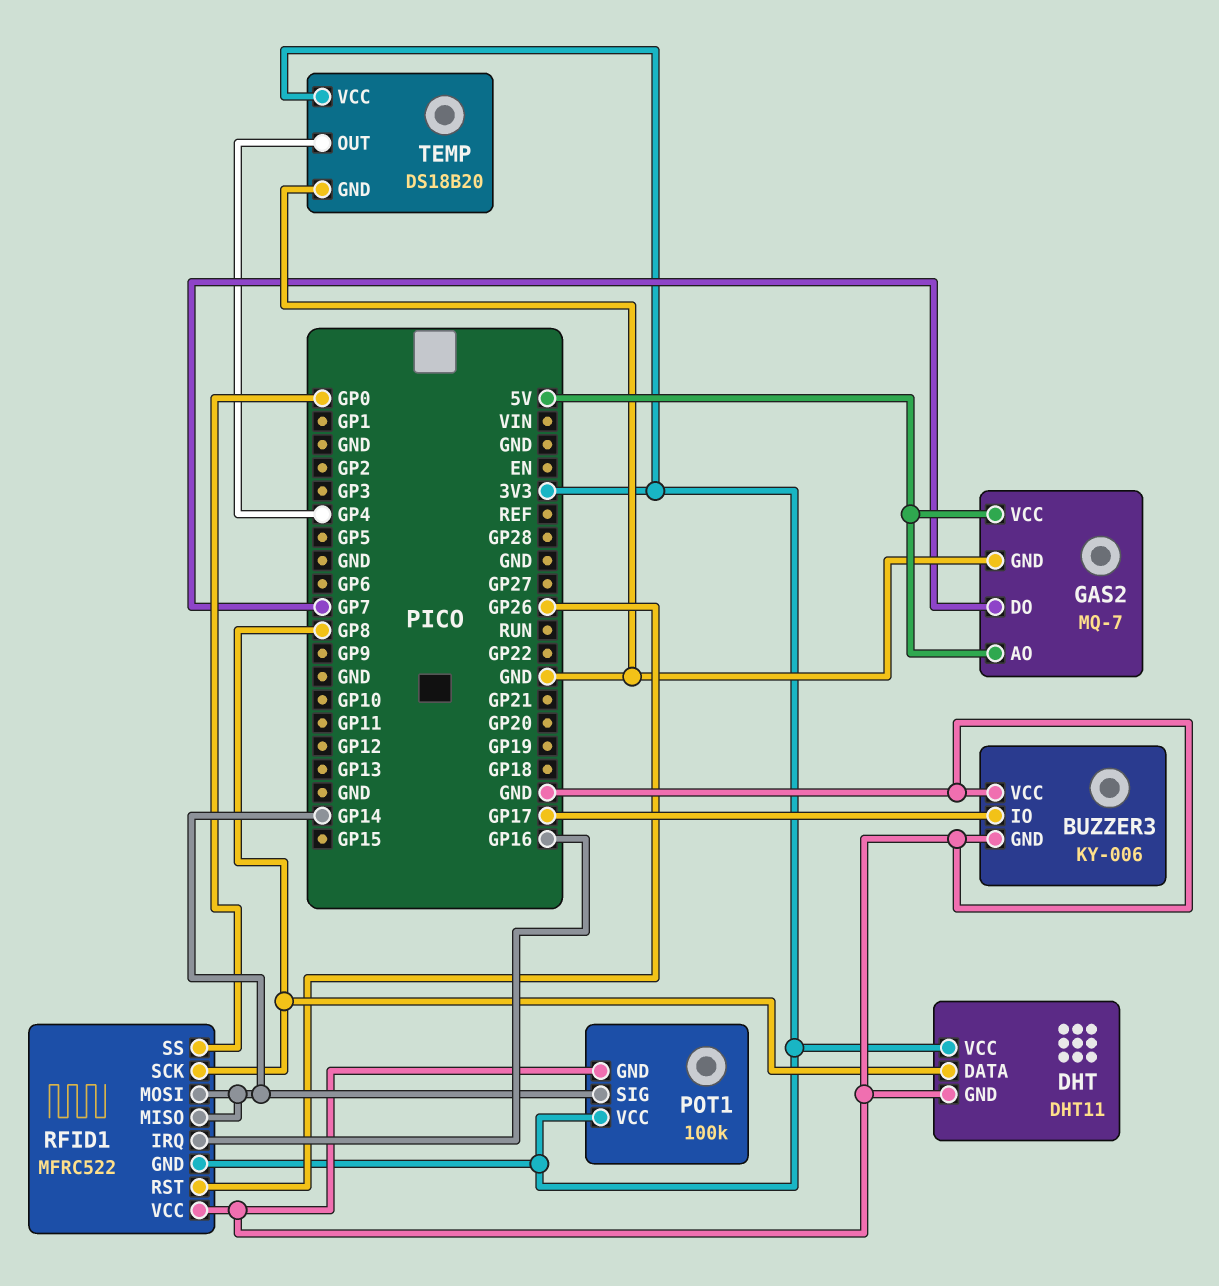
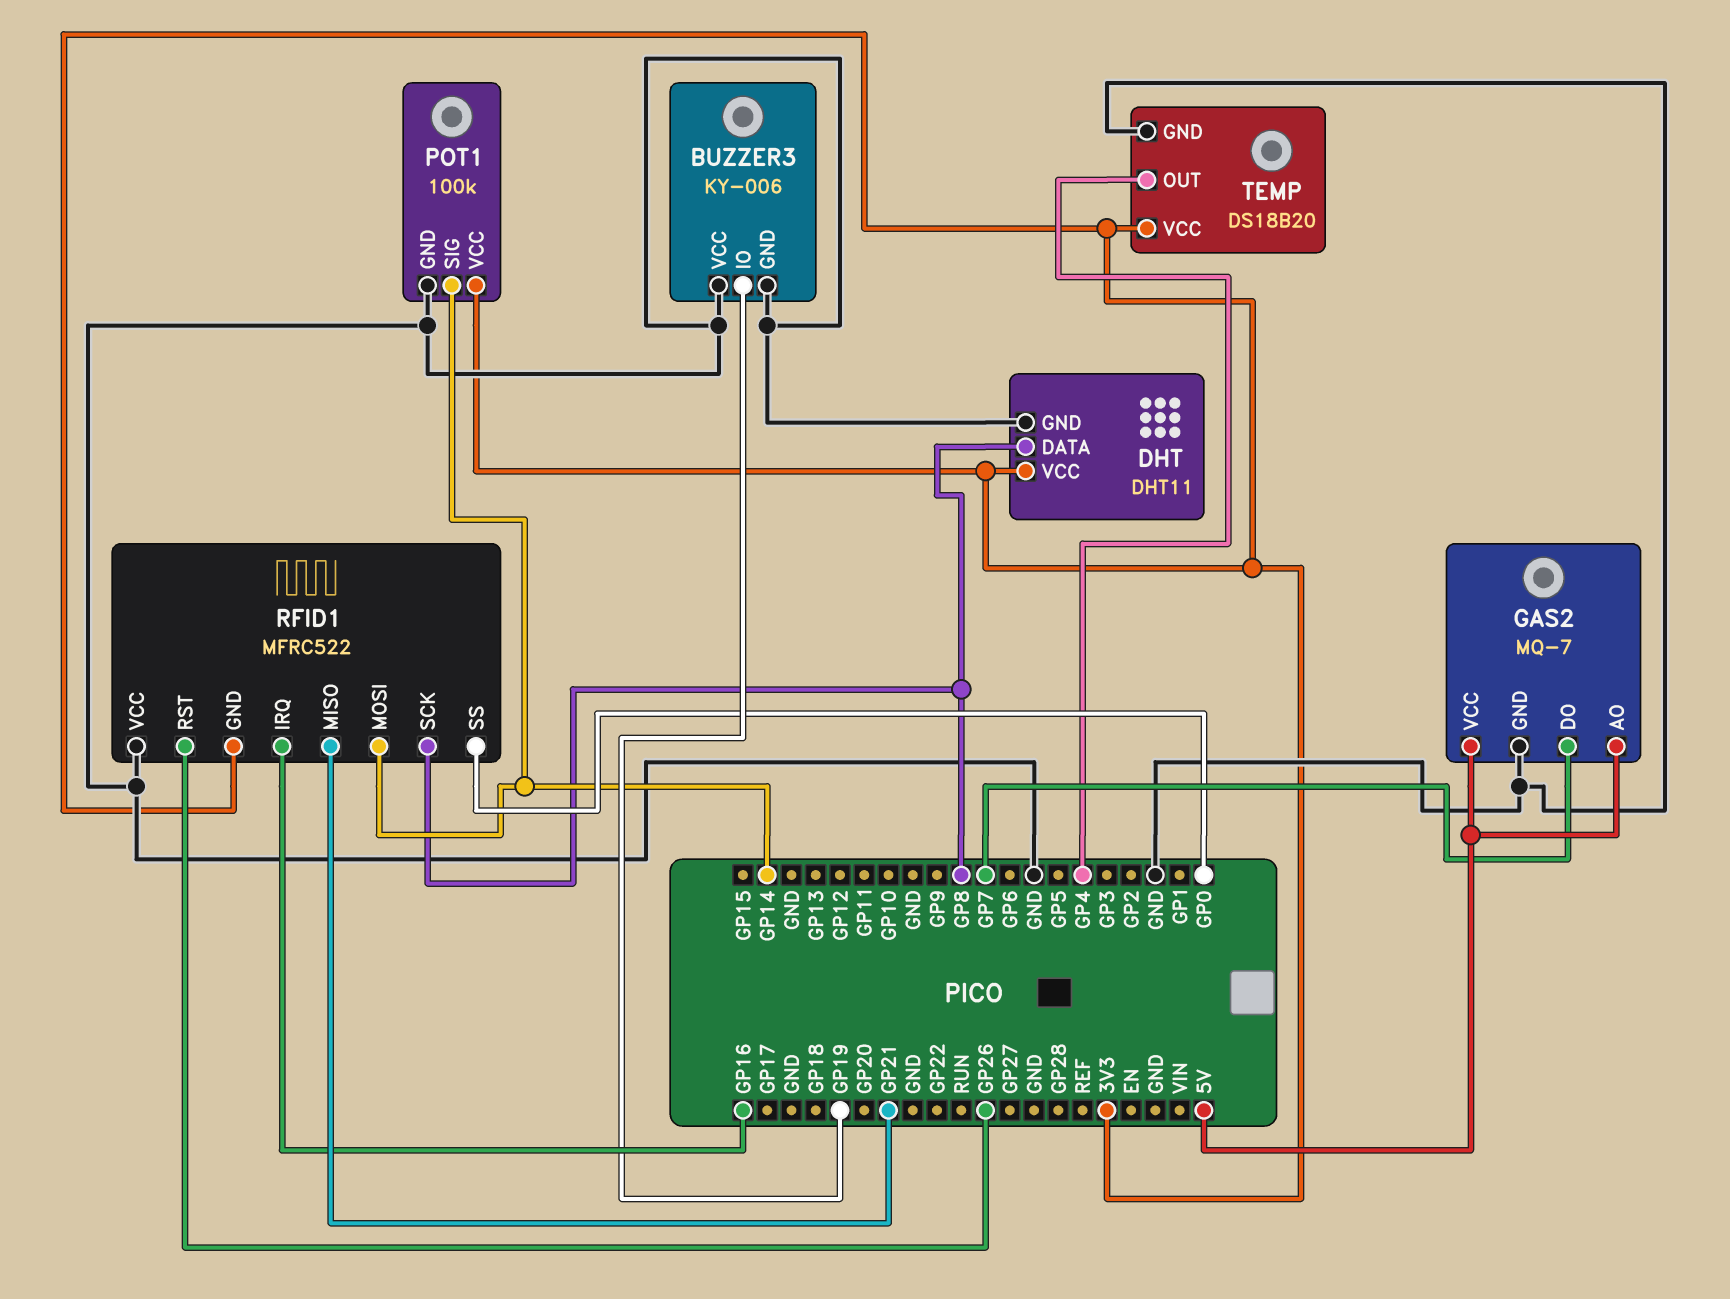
BUZZER3 pin IO: GP17 -> GP19
RFID1 pin MISO: GP14 -> GP21

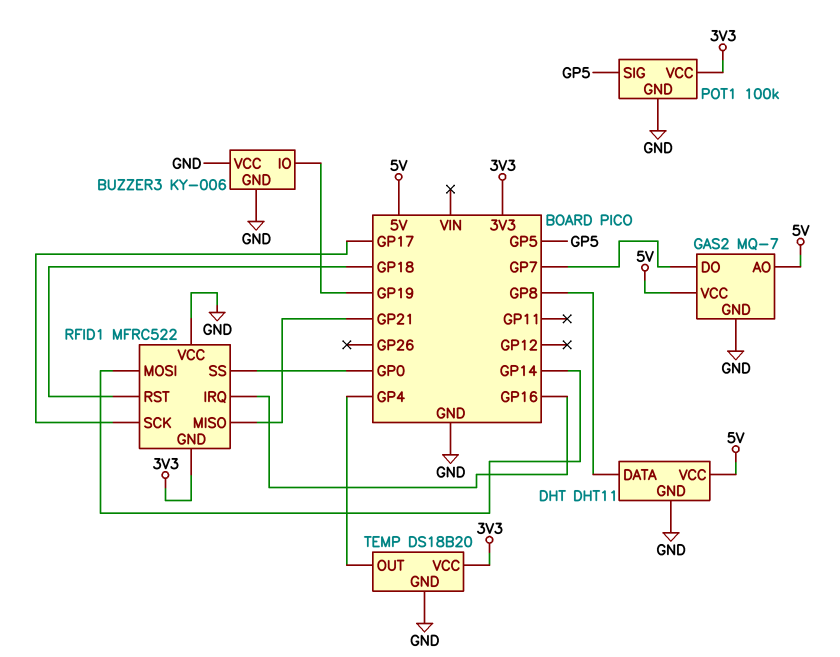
DHT pin VCC: 3V3 -> 5V
POT1 pin SIG: GP14 -> GP5
RFID1 pin RST: GP26 -> GP18
RFID1 pin SCK: GP8 -> GP17

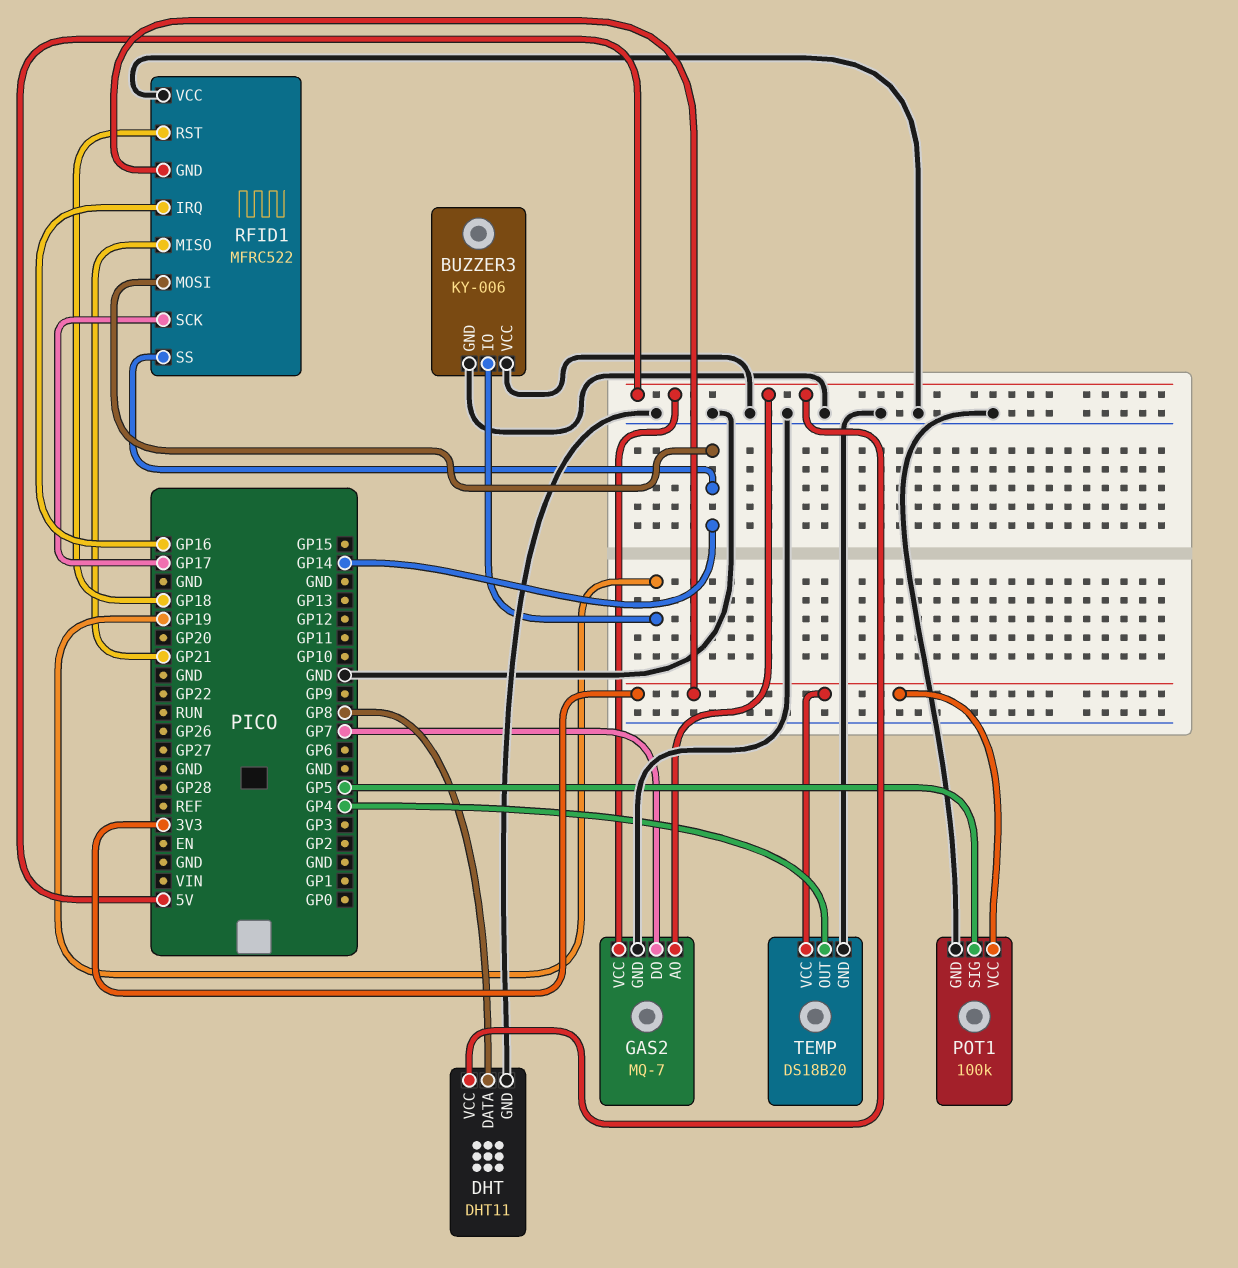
RFID1 pin SS: GP0 -> GP14

